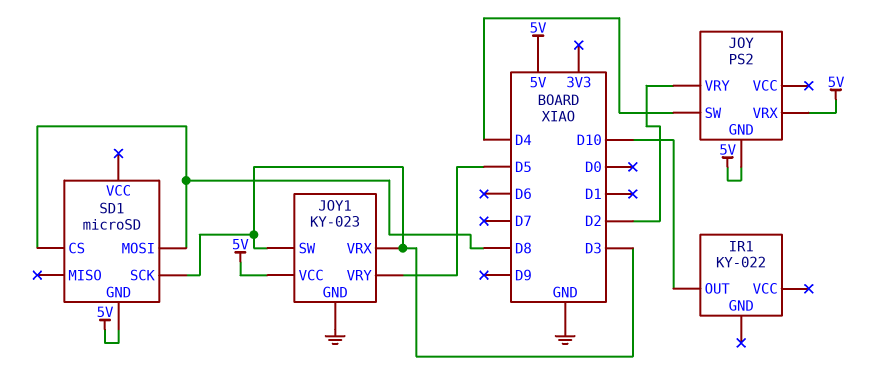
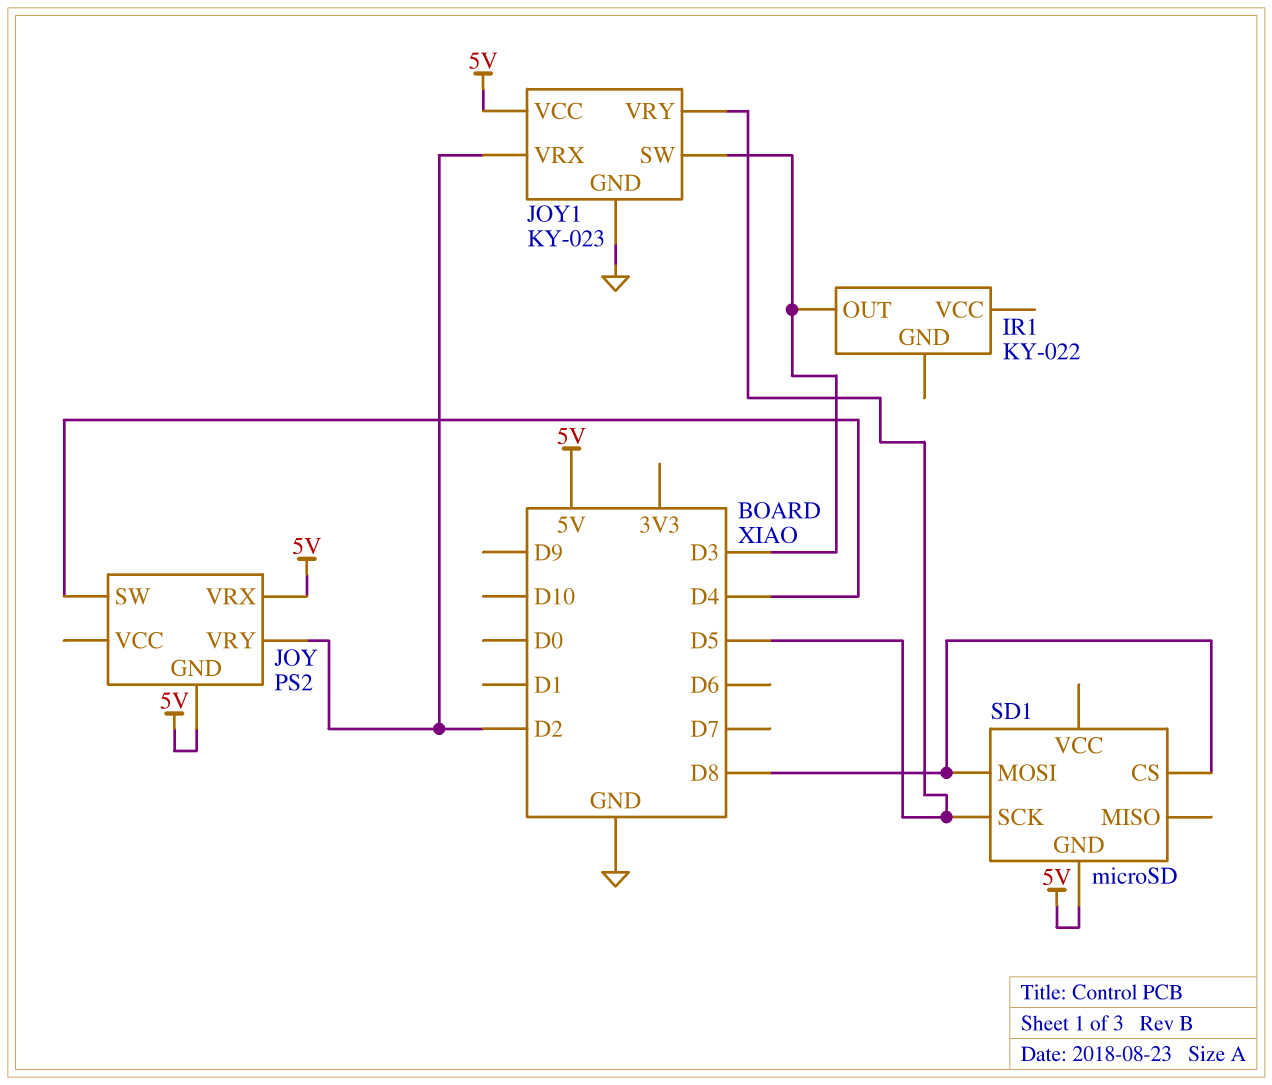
IR1 pin OUT: D10 -> D3
JOY1 pin VRX: D3 -> D2
SD1 pin SCK: D3 -> D5

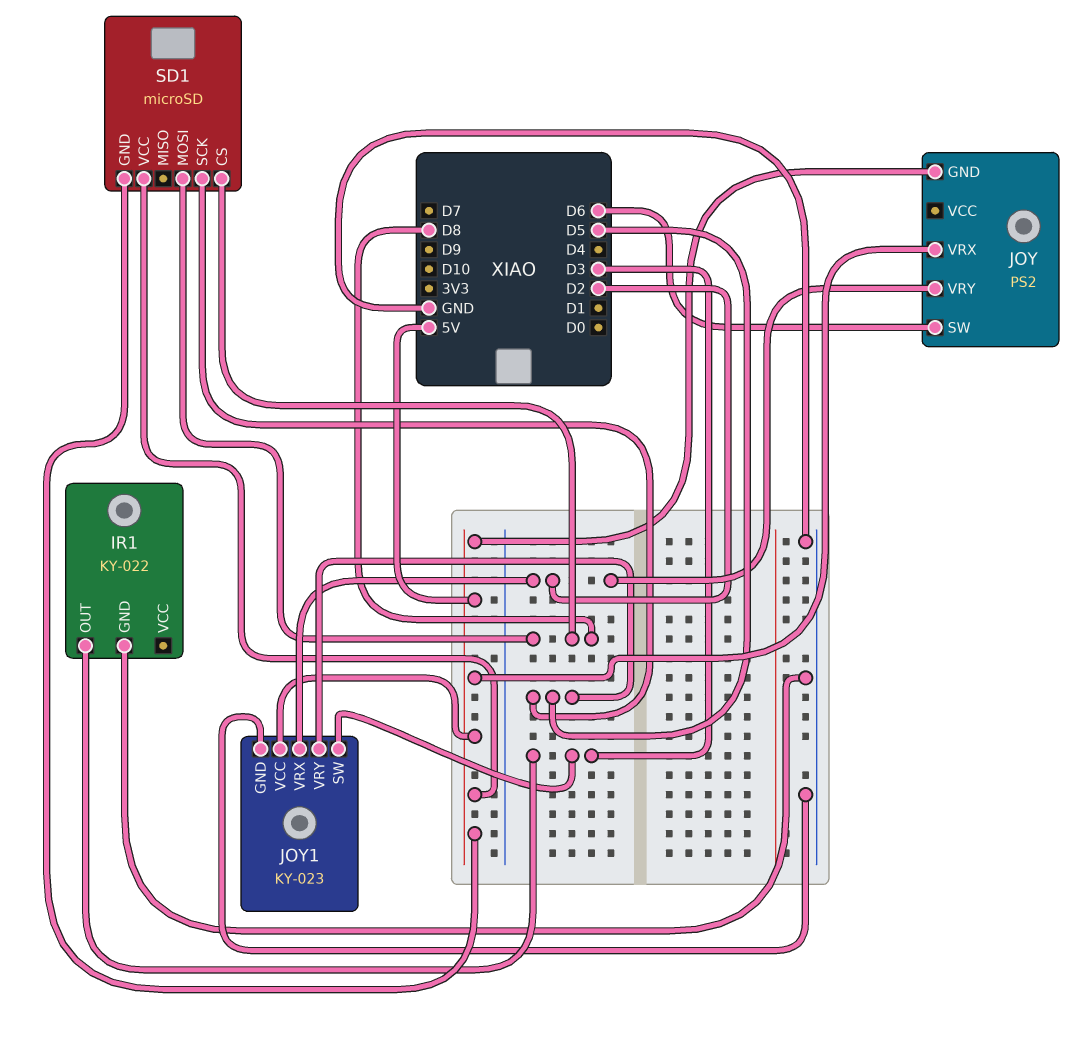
IR1 pin GND: none -> GND
JOY pin SW: D4 -> D6
SD1 pin VCC: none -> 5V

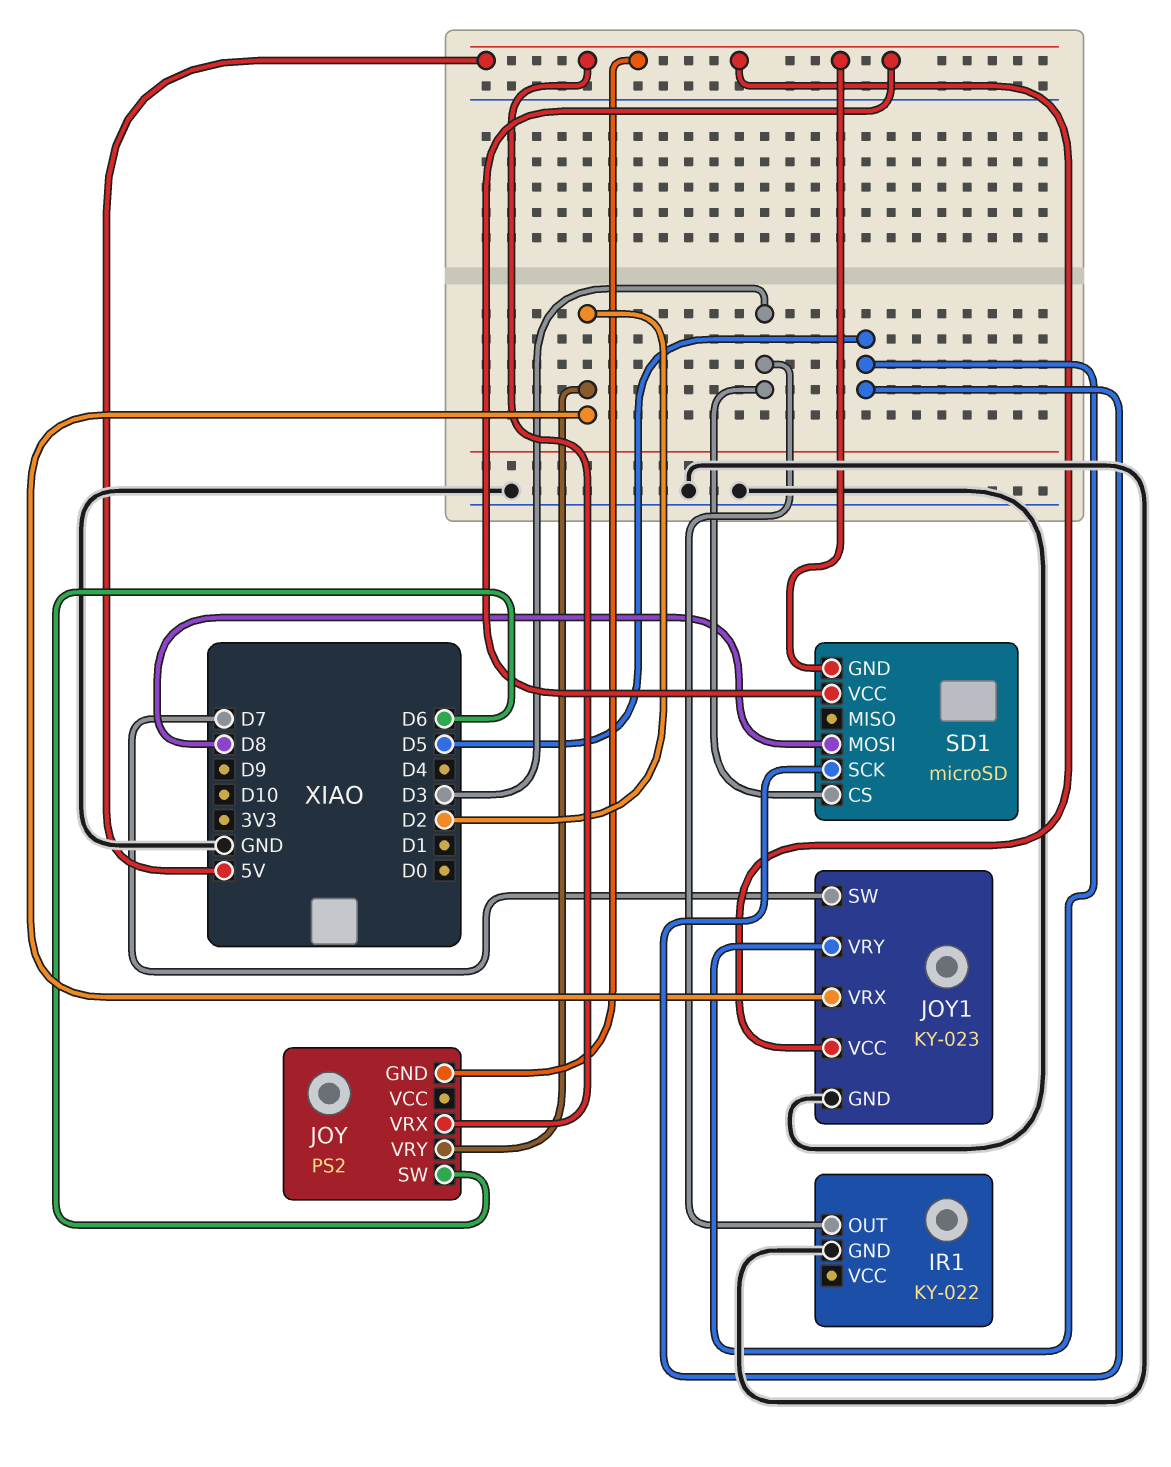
JOY1 pin SW: D3 -> D7
SD1 pin CS: D8 -> D3

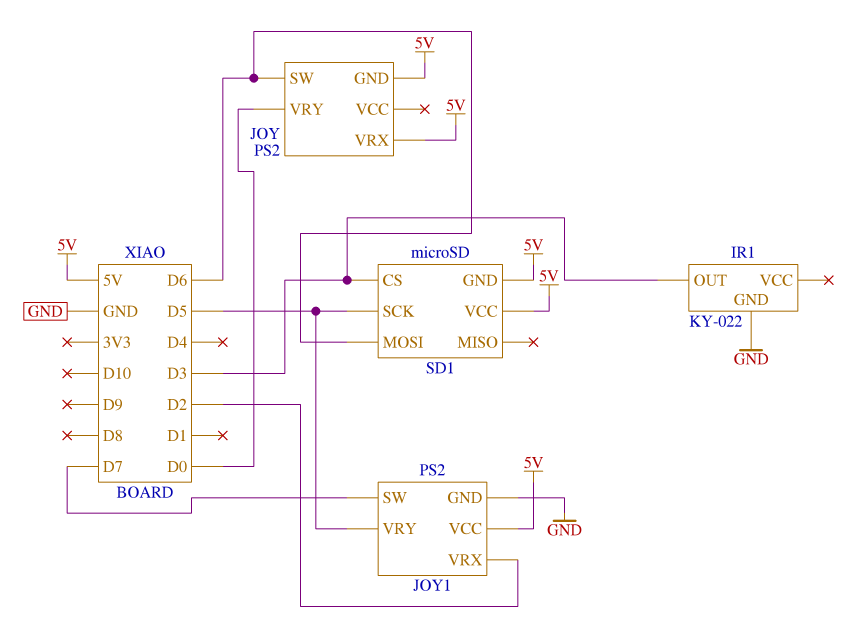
JOY pin VRY: D2 -> D0
JOY1: KY-023 -> PS2
SD1 pin MOSI: D8 -> D6

